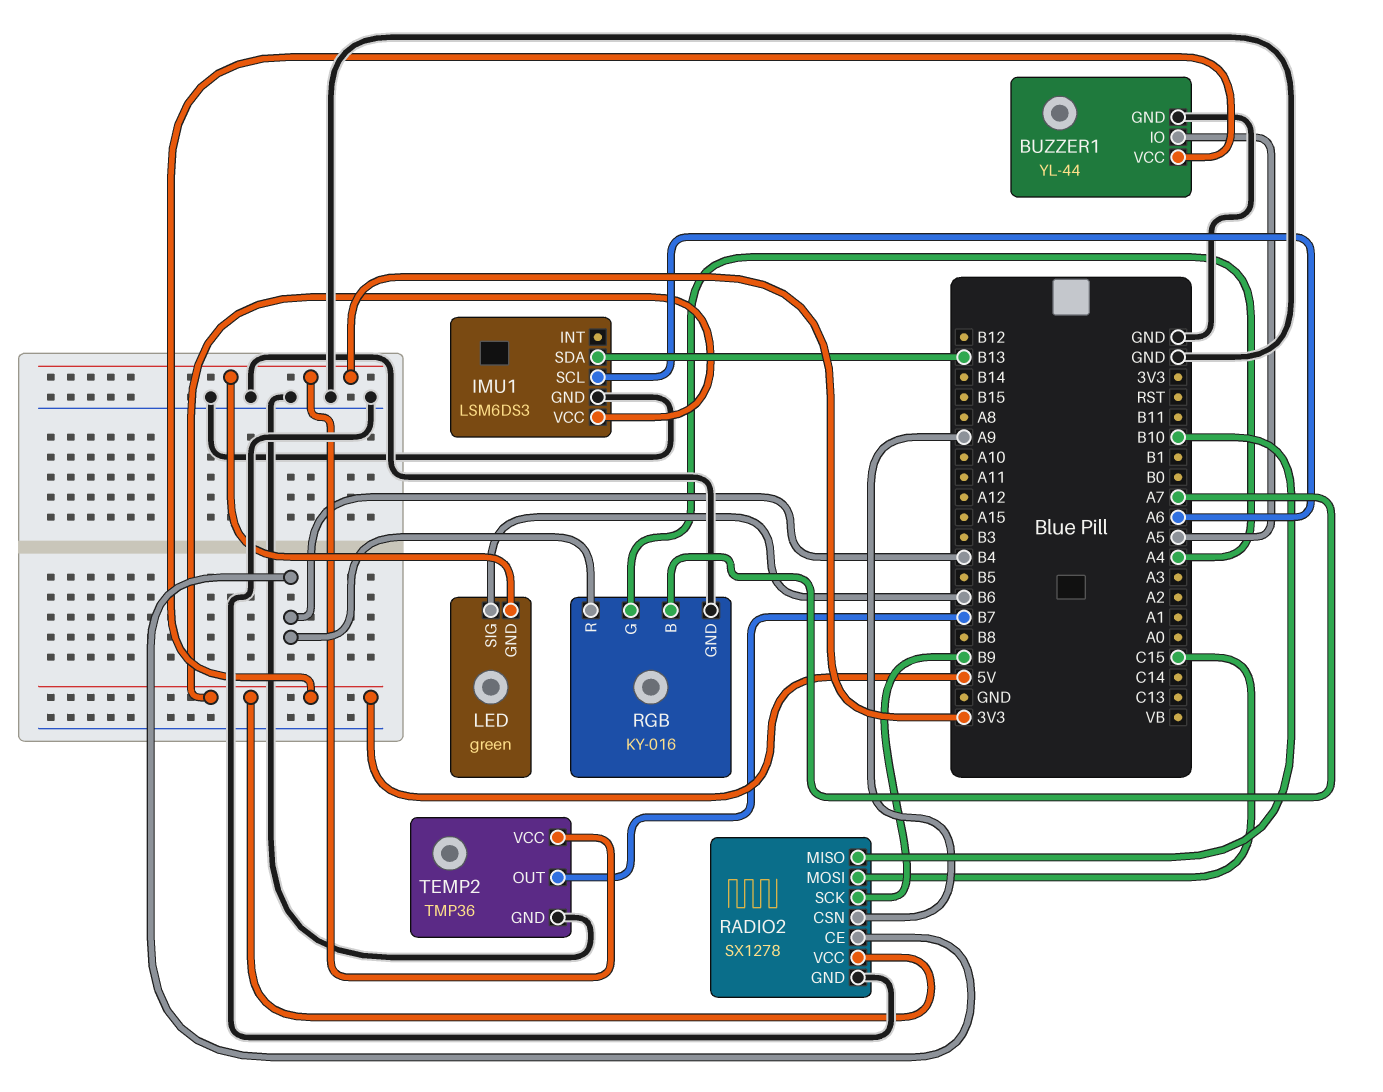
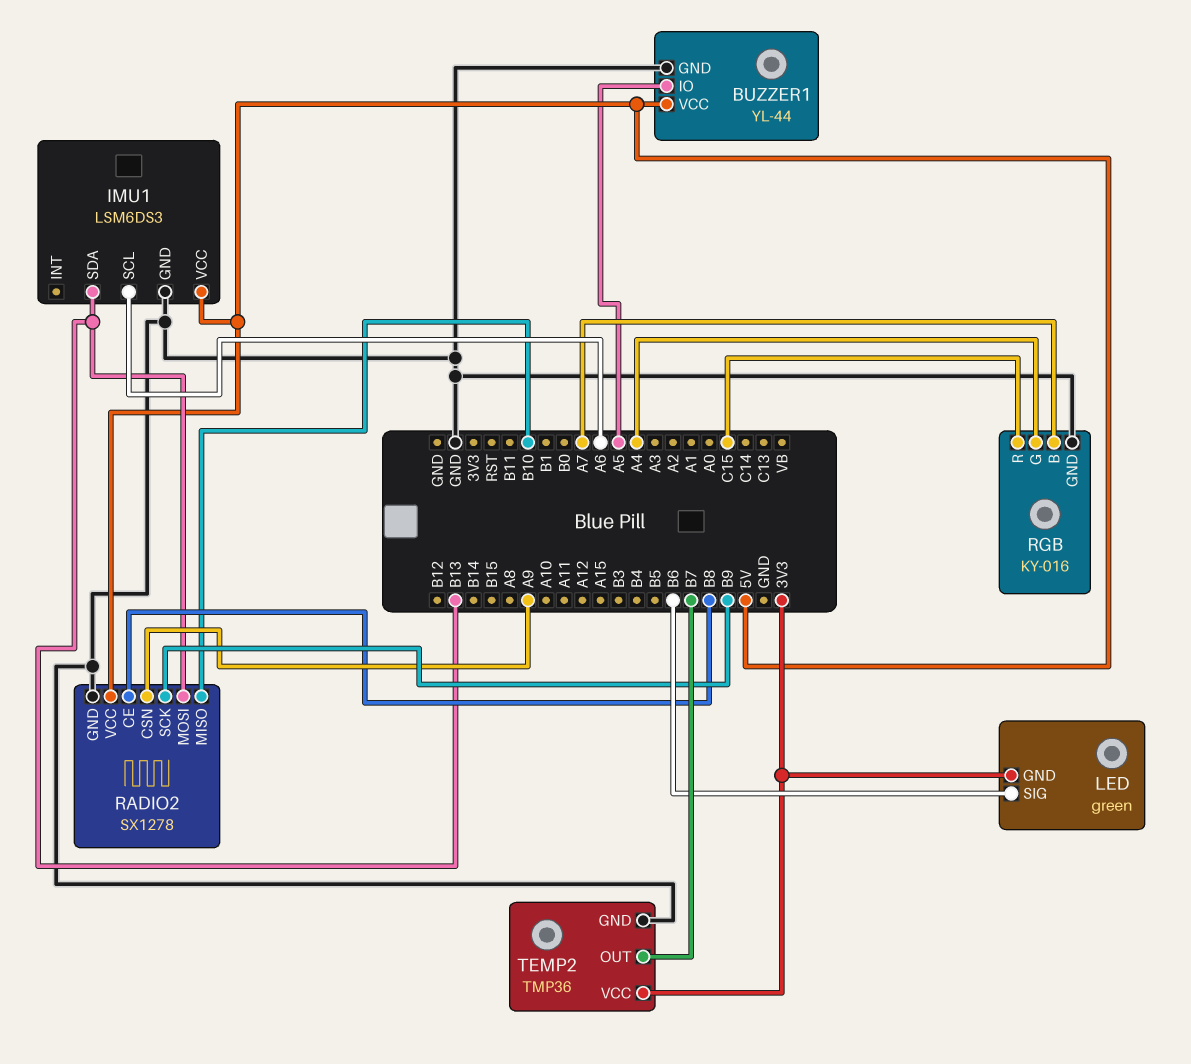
RADIO2 pin CE: B4 -> B8
RADIO2 pin MOSI: C15 -> B13
RGB pin R: B4 -> C15

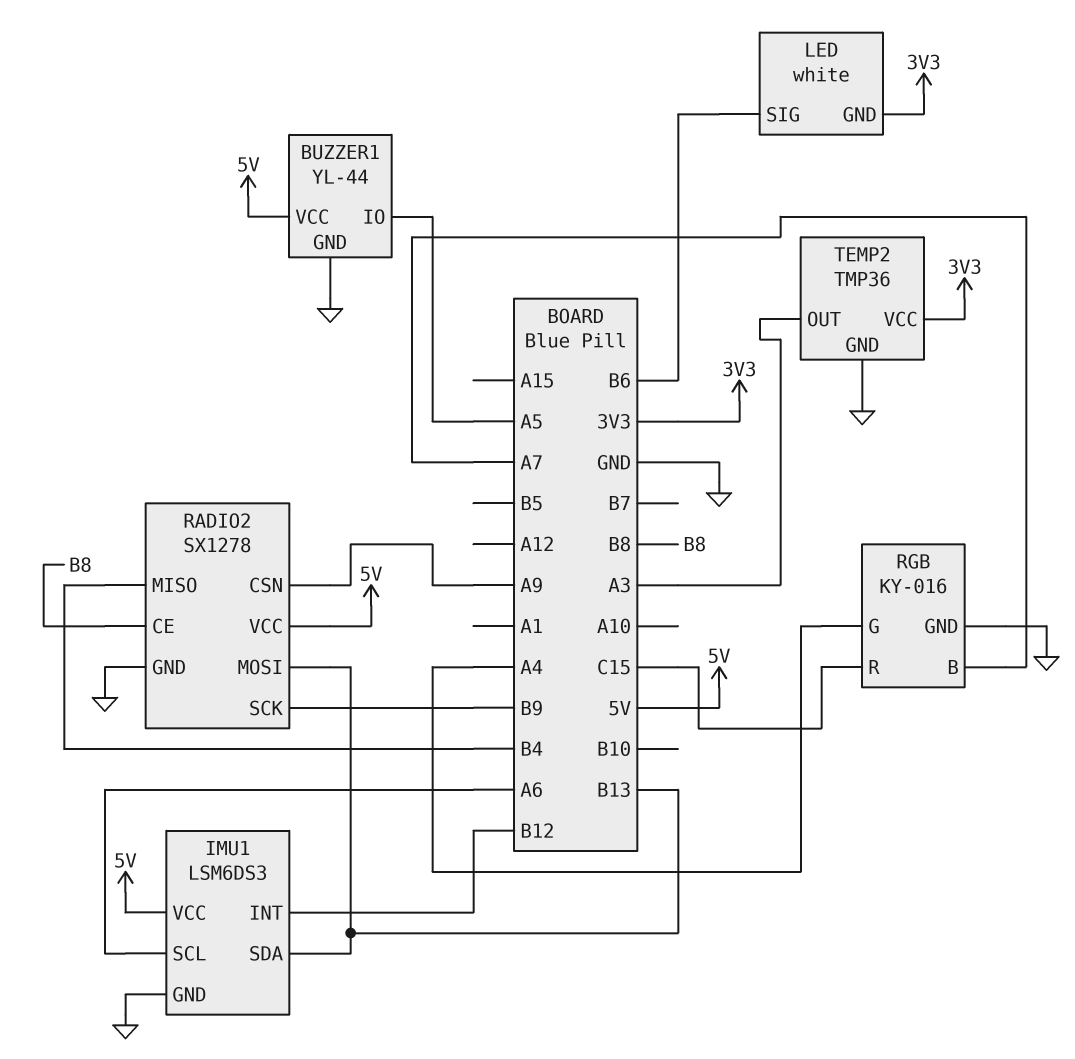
IMU1 pin INT: none -> B12
LED: green -> white
RADIO2 pin MISO: B10 -> B4
TEMP2 pin OUT: B7 -> A3

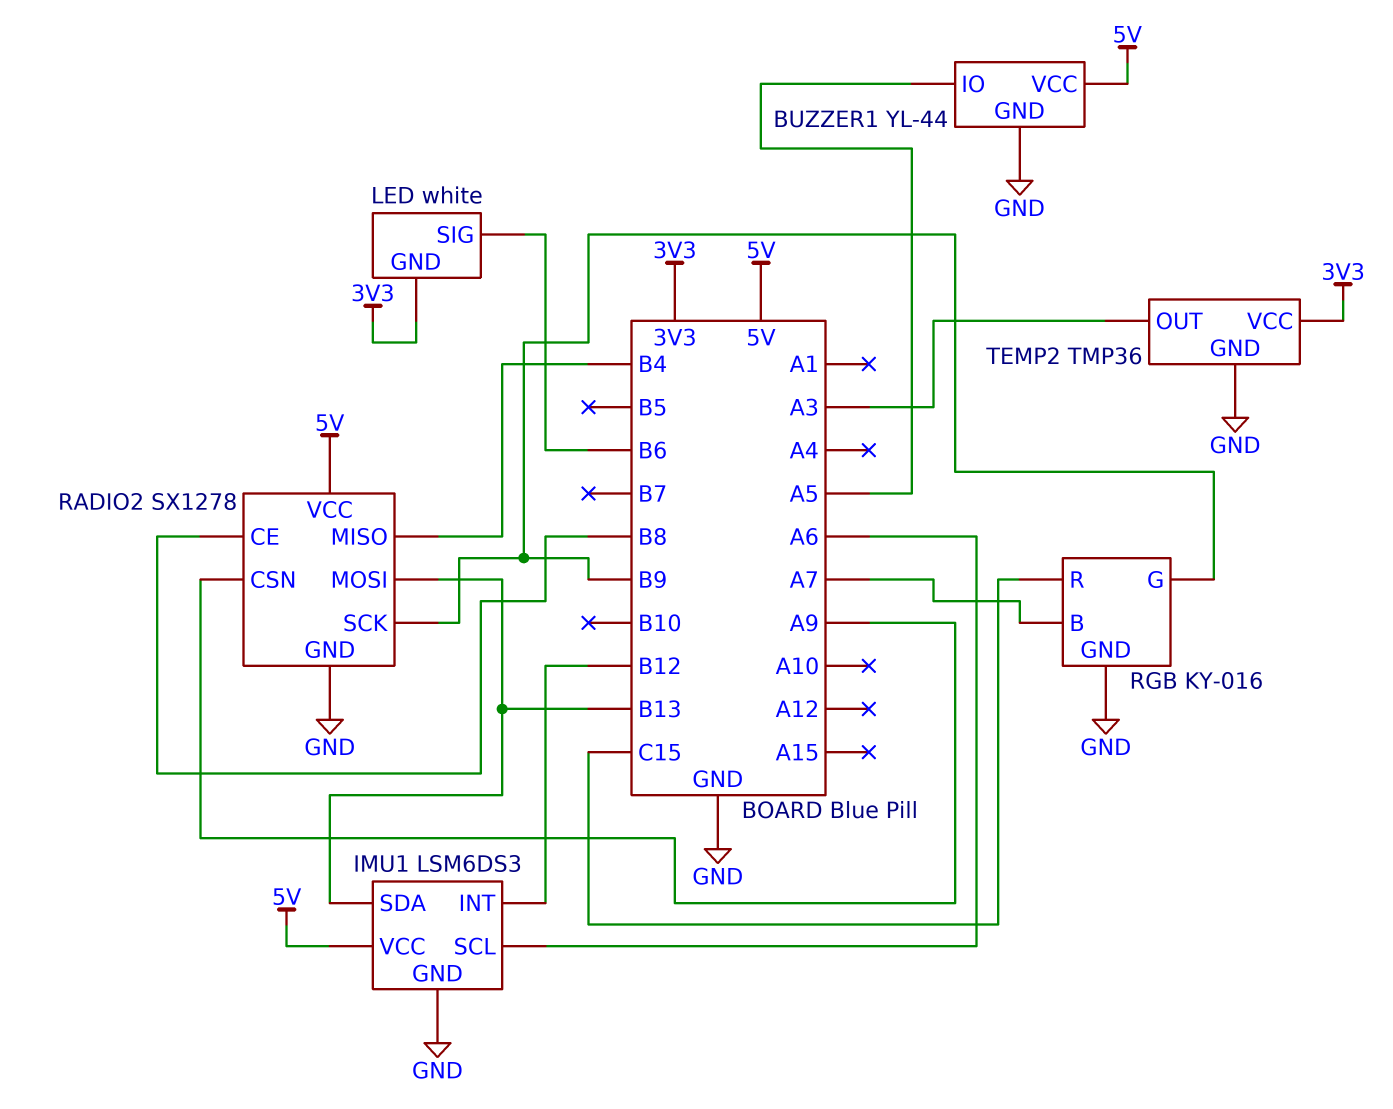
RGB pin G: A4 -> B9

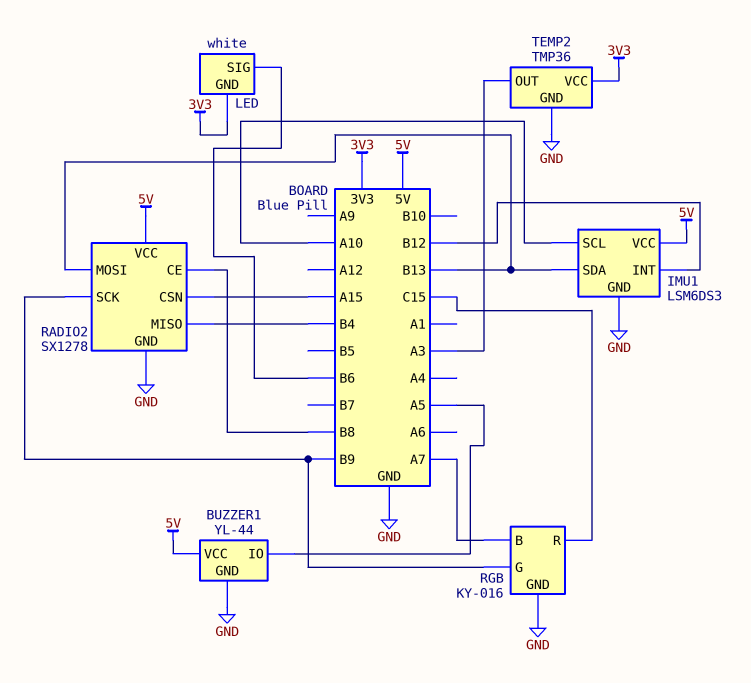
IMU1 pin SCL: A6 -> A10
RADIO2 pin CSN: A9 -> A15

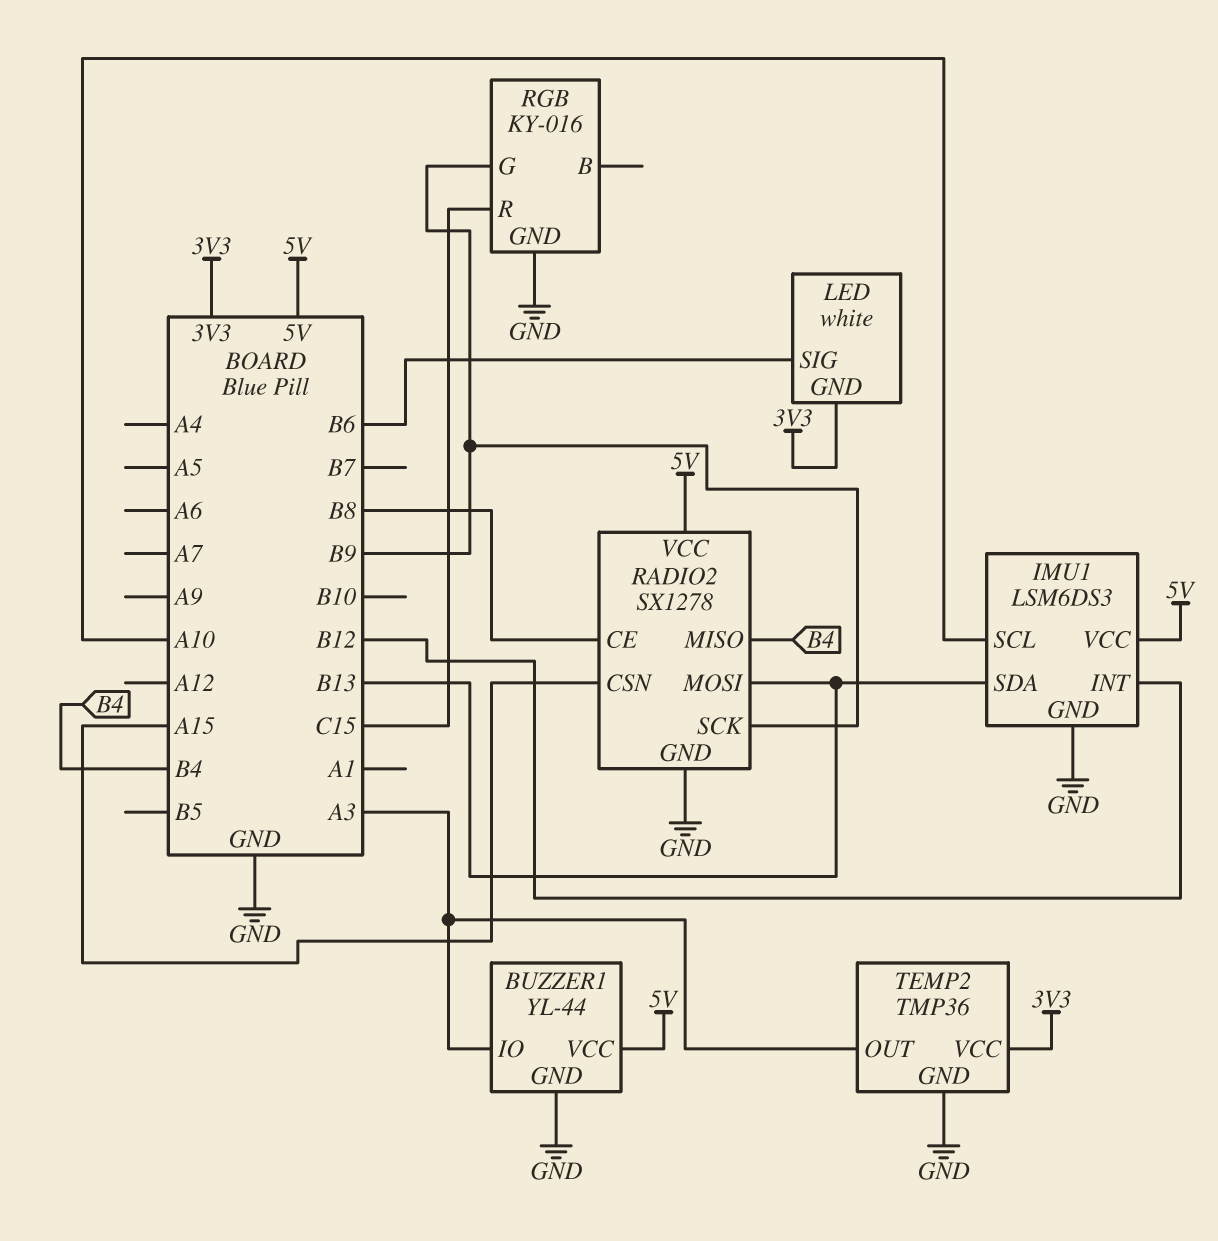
BUZZER1 pin IO: A5 -> A3
RGB pin B: A7 -> none

